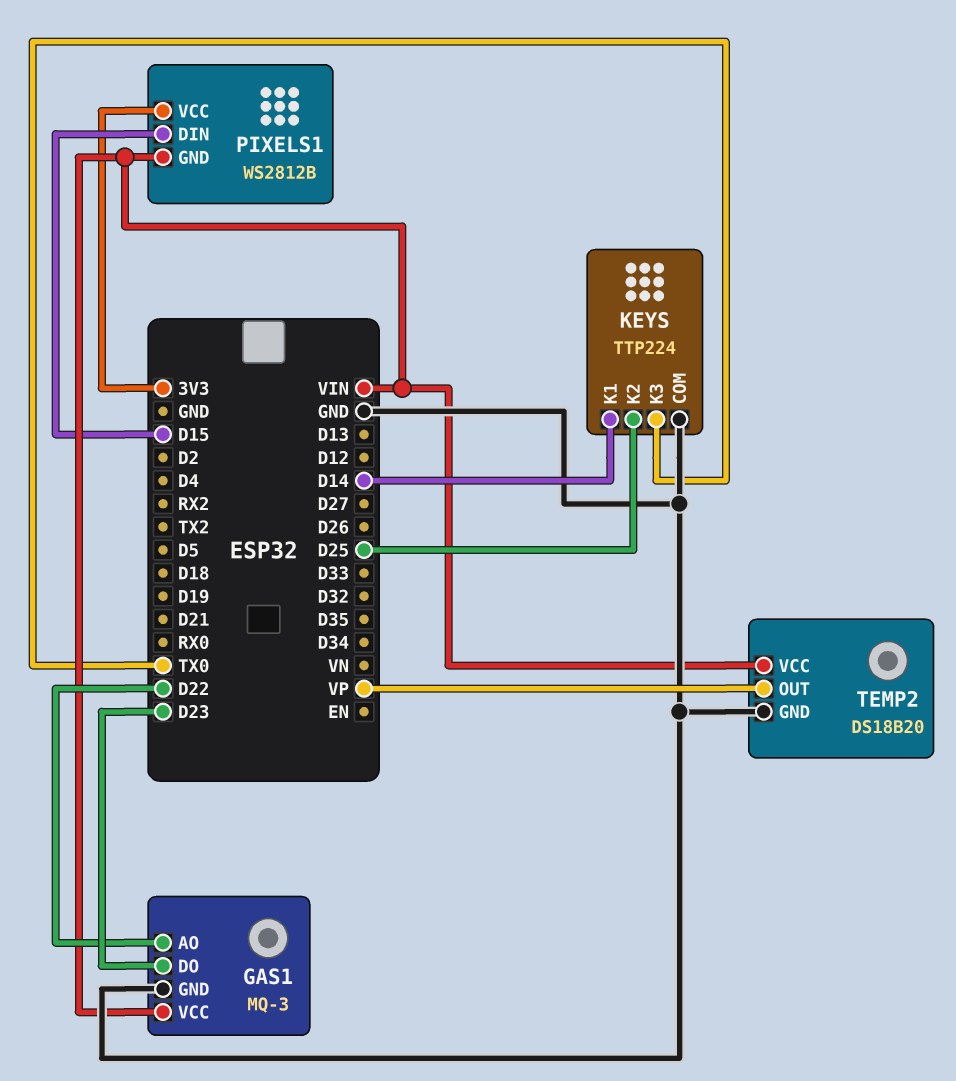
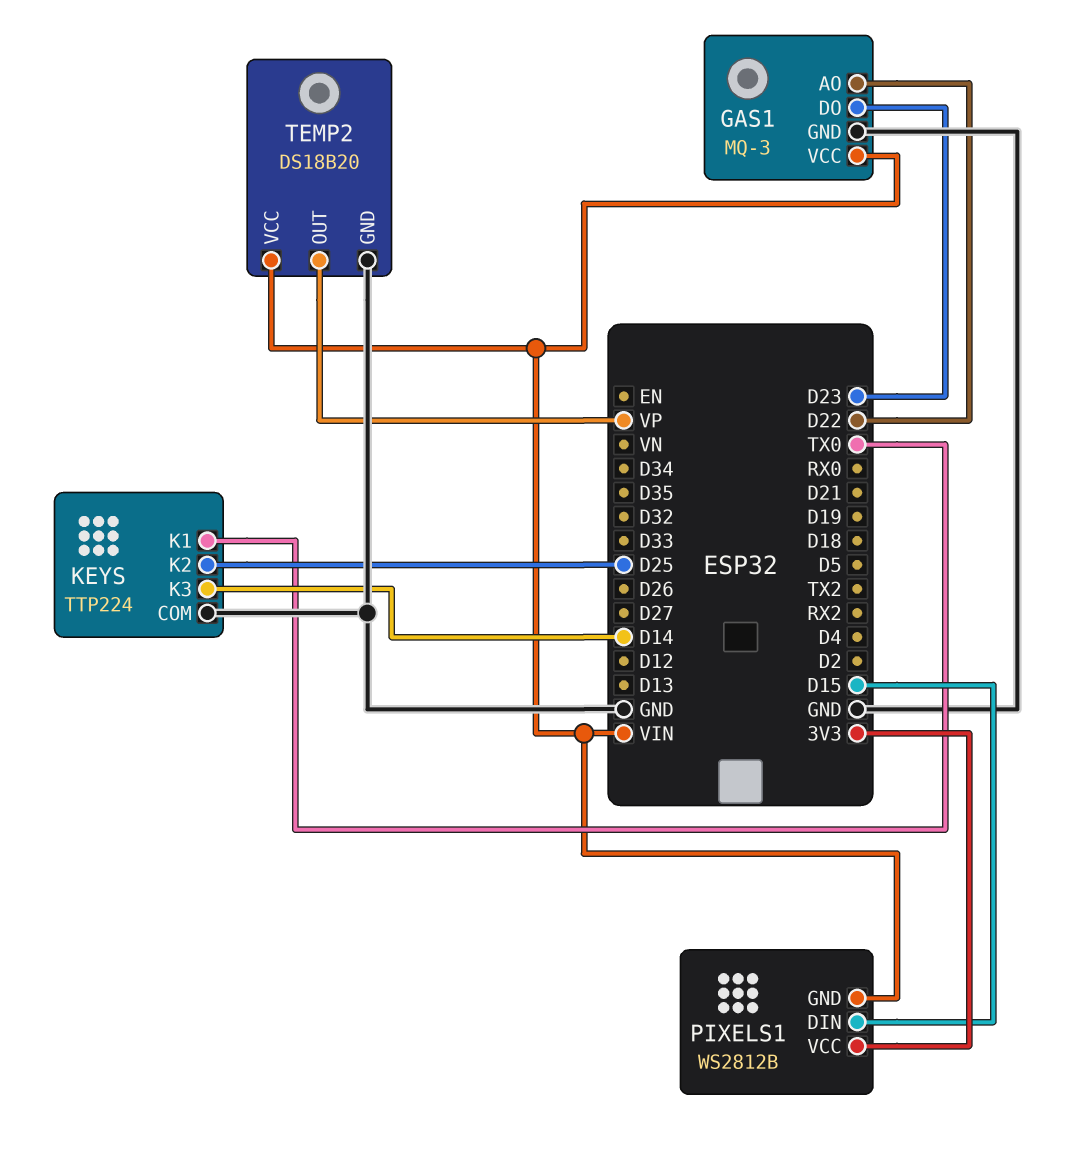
KEYS pin K1: D14 -> TX0
KEYS pin K3: TX0 -> D14

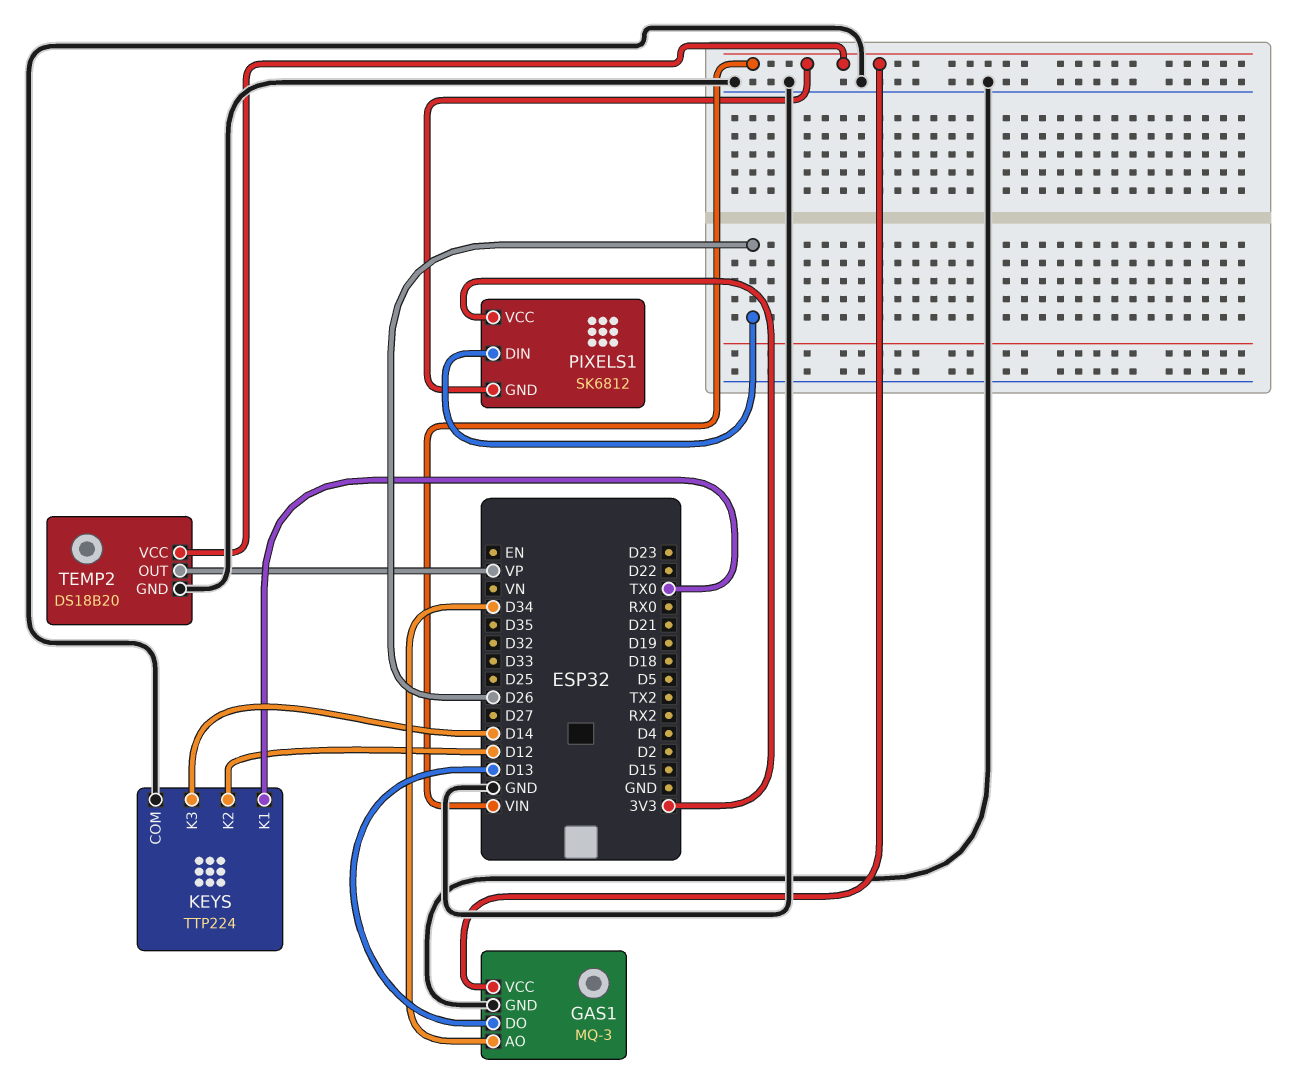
GAS1 pin AO: D22 -> D34
GAS1 pin DO: D23 -> D13
KEYS pin K2: D25 -> D12
PIXELS1: WS2812B -> SK6812
PIXELS1 pin DIN: D15 -> D26

